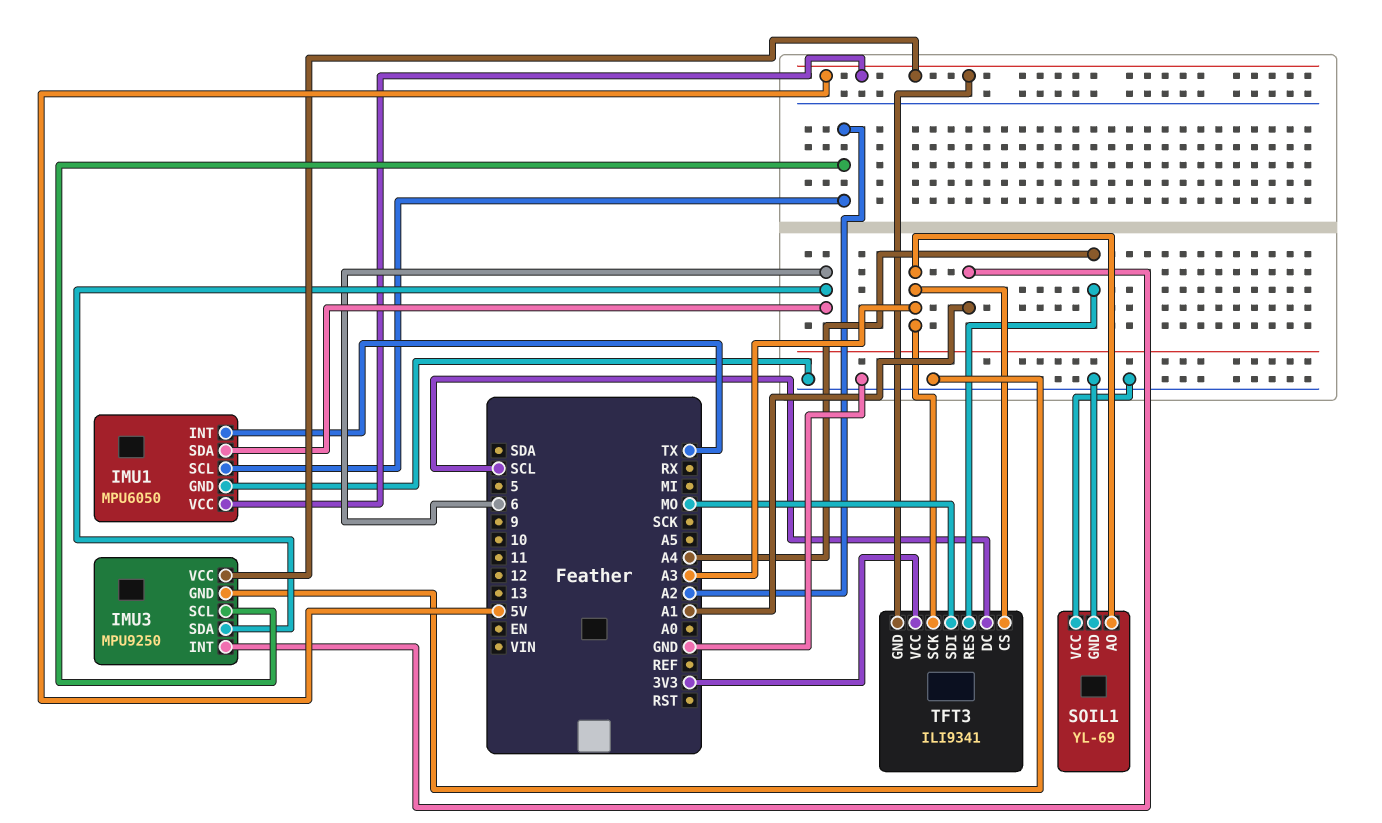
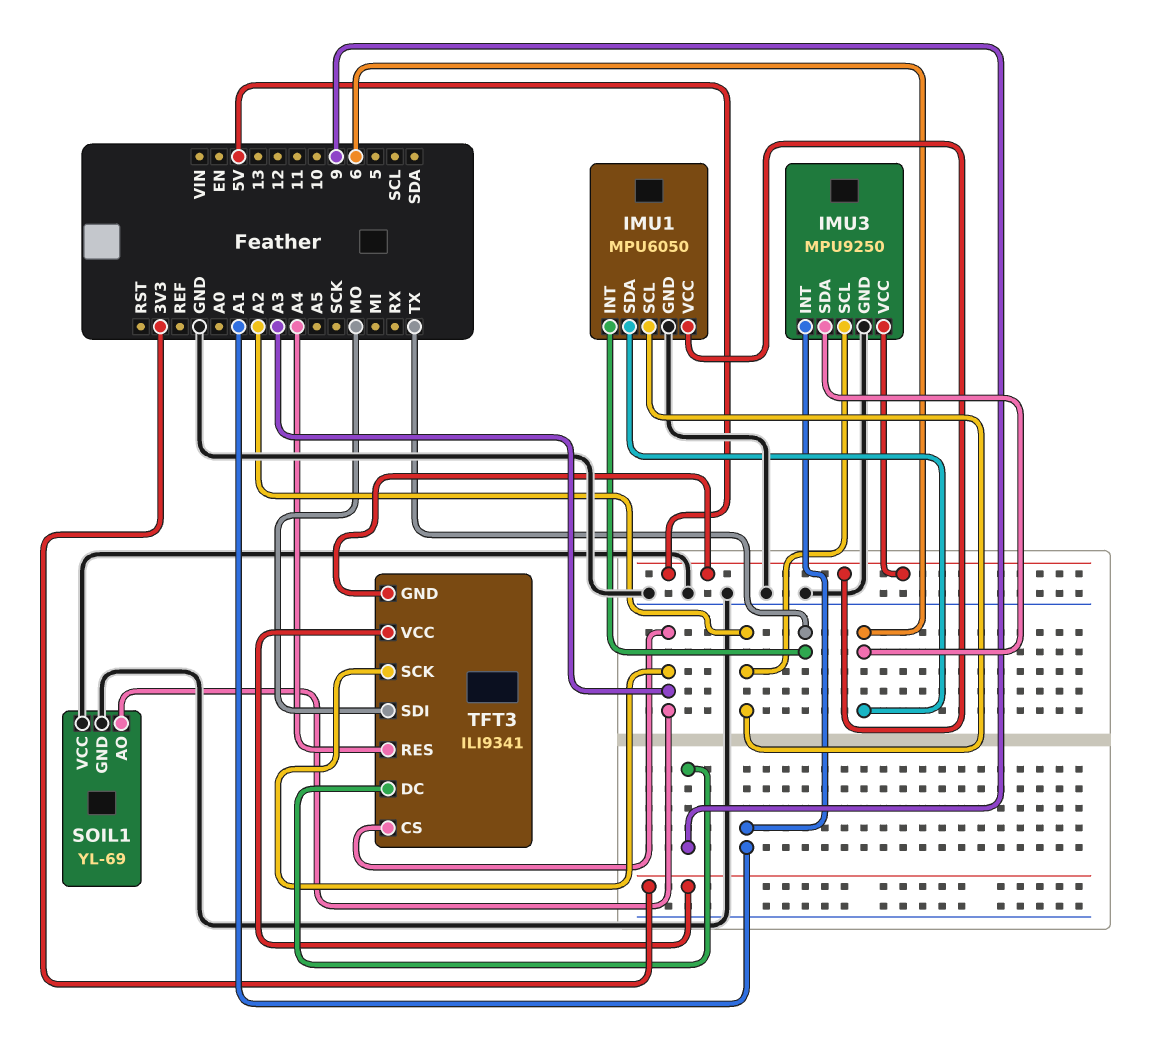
TFT3 pin DC: SCL -> 9

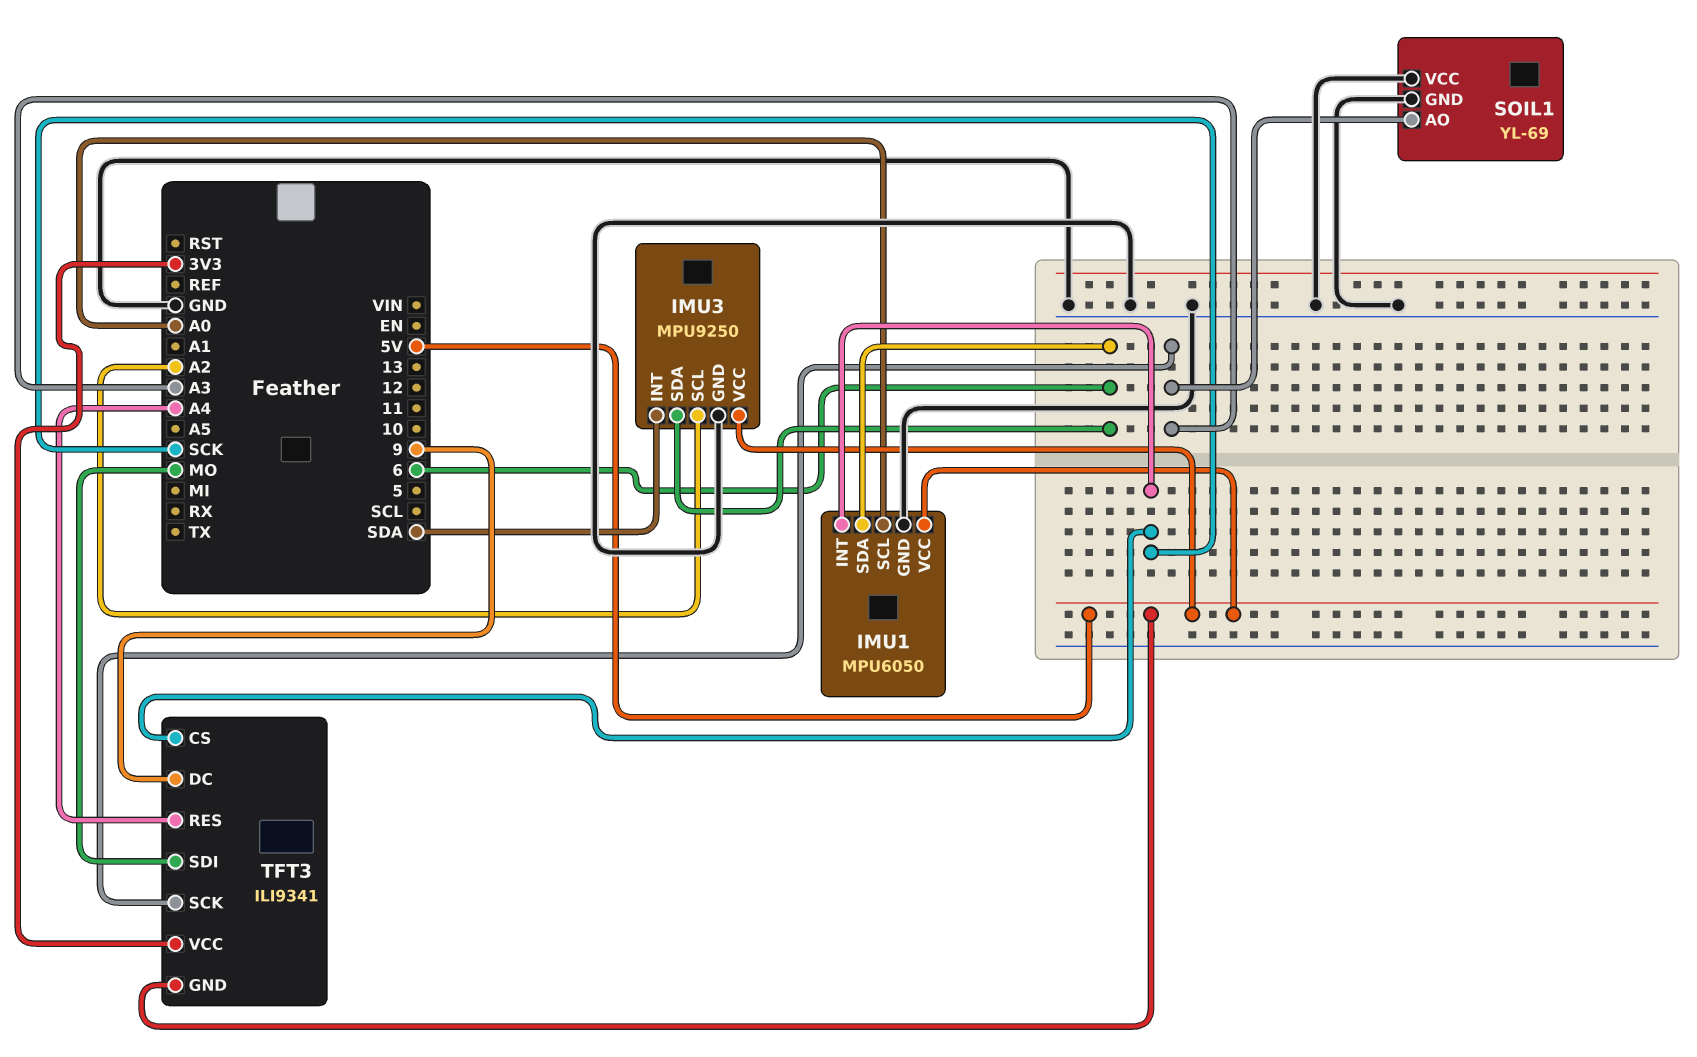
IMU1 pin INT: TX -> SCK
IMU1 pin SCL: A2 -> A0
IMU3 pin INT: A1 -> SDA
TFT3 pin CS: A3 -> SCK

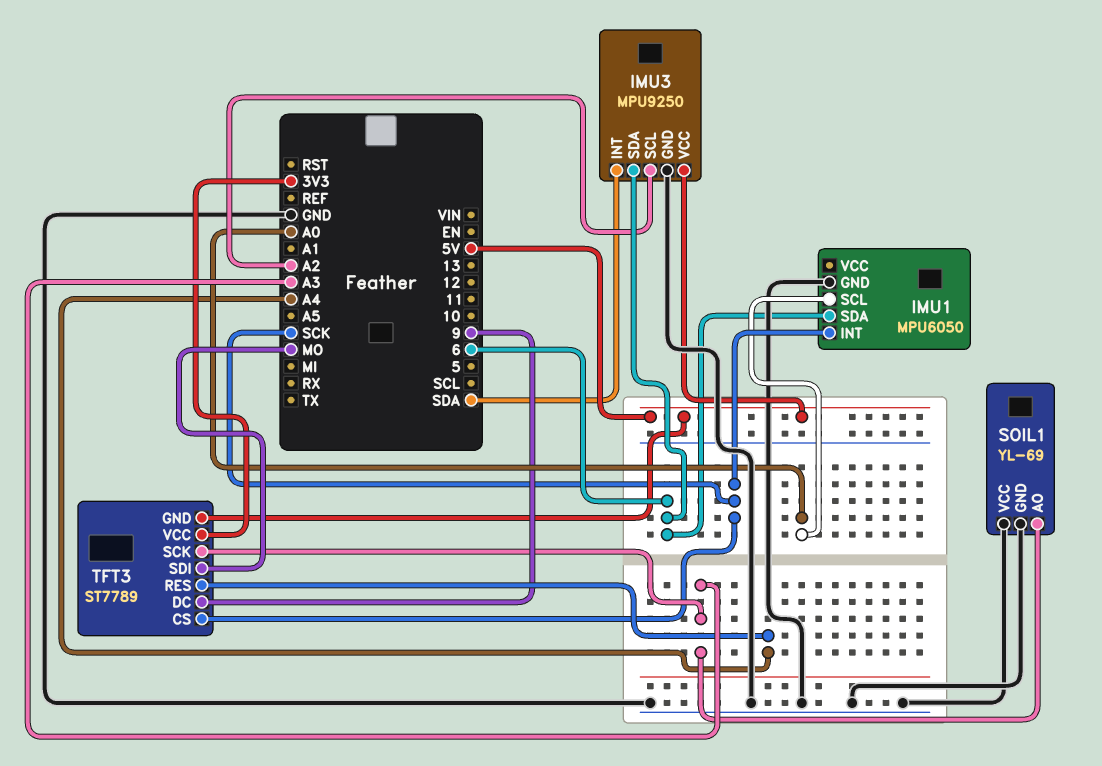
IMU1 pin VCC: 5V -> none
TFT3: ILI9341 -> ST7789

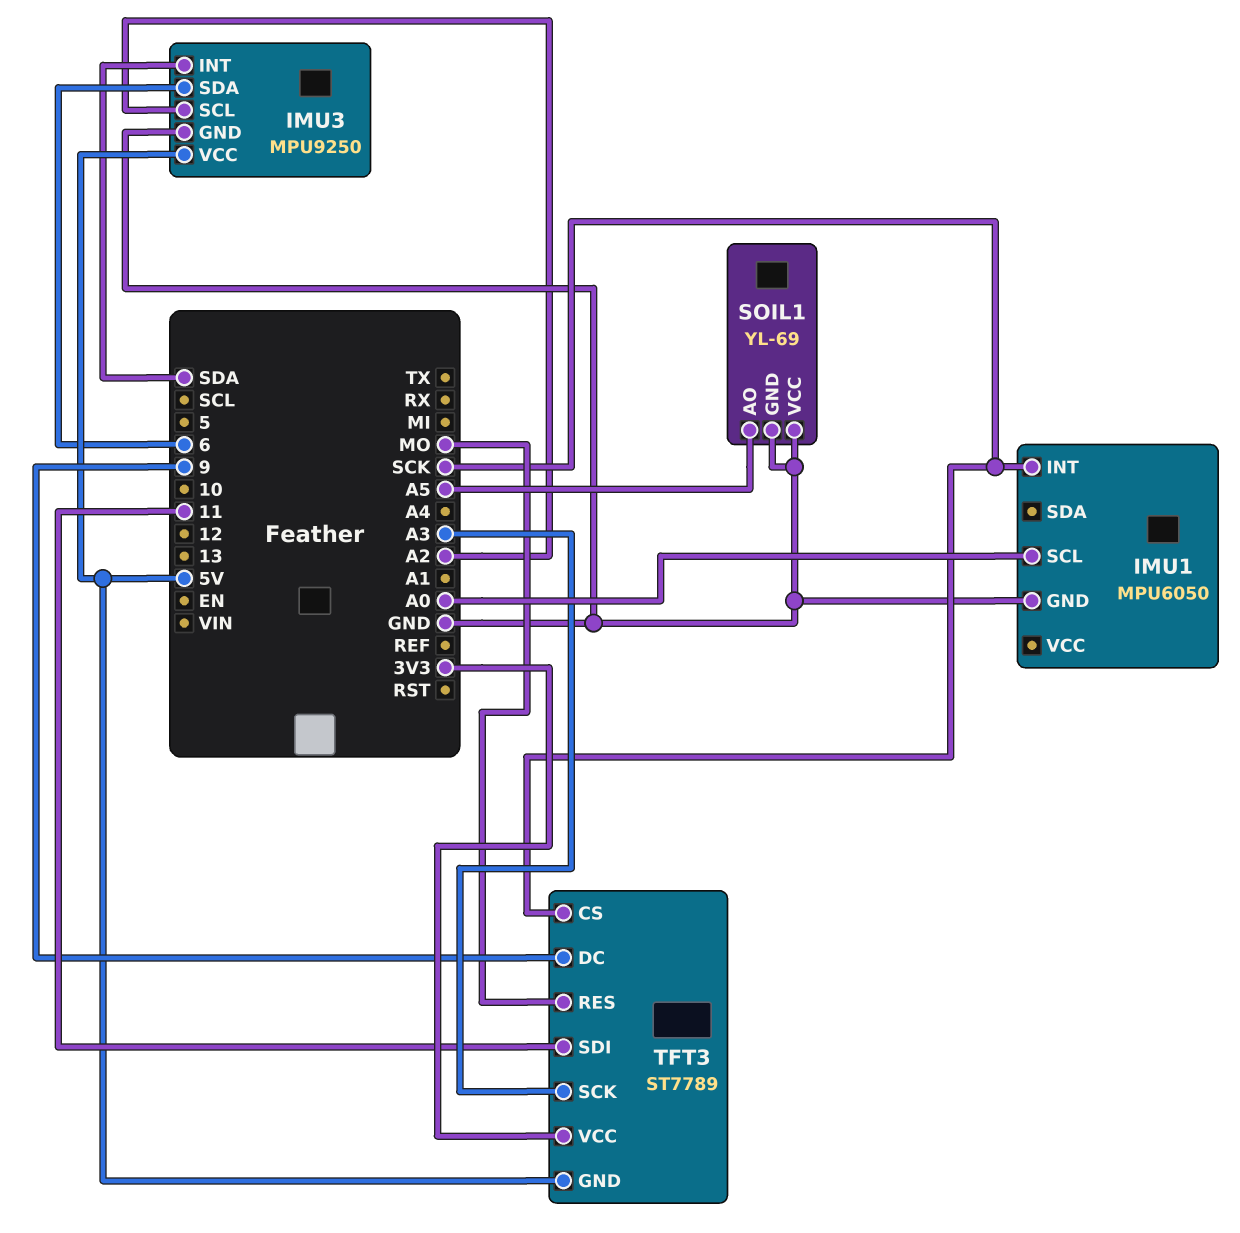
IMU1 pin SDA: 6 -> none
SOIL1 pin AO: A3 -> A5
TFT3 pin RES: A4 -> MO
TFT3 pin SDI: MO -> 11

